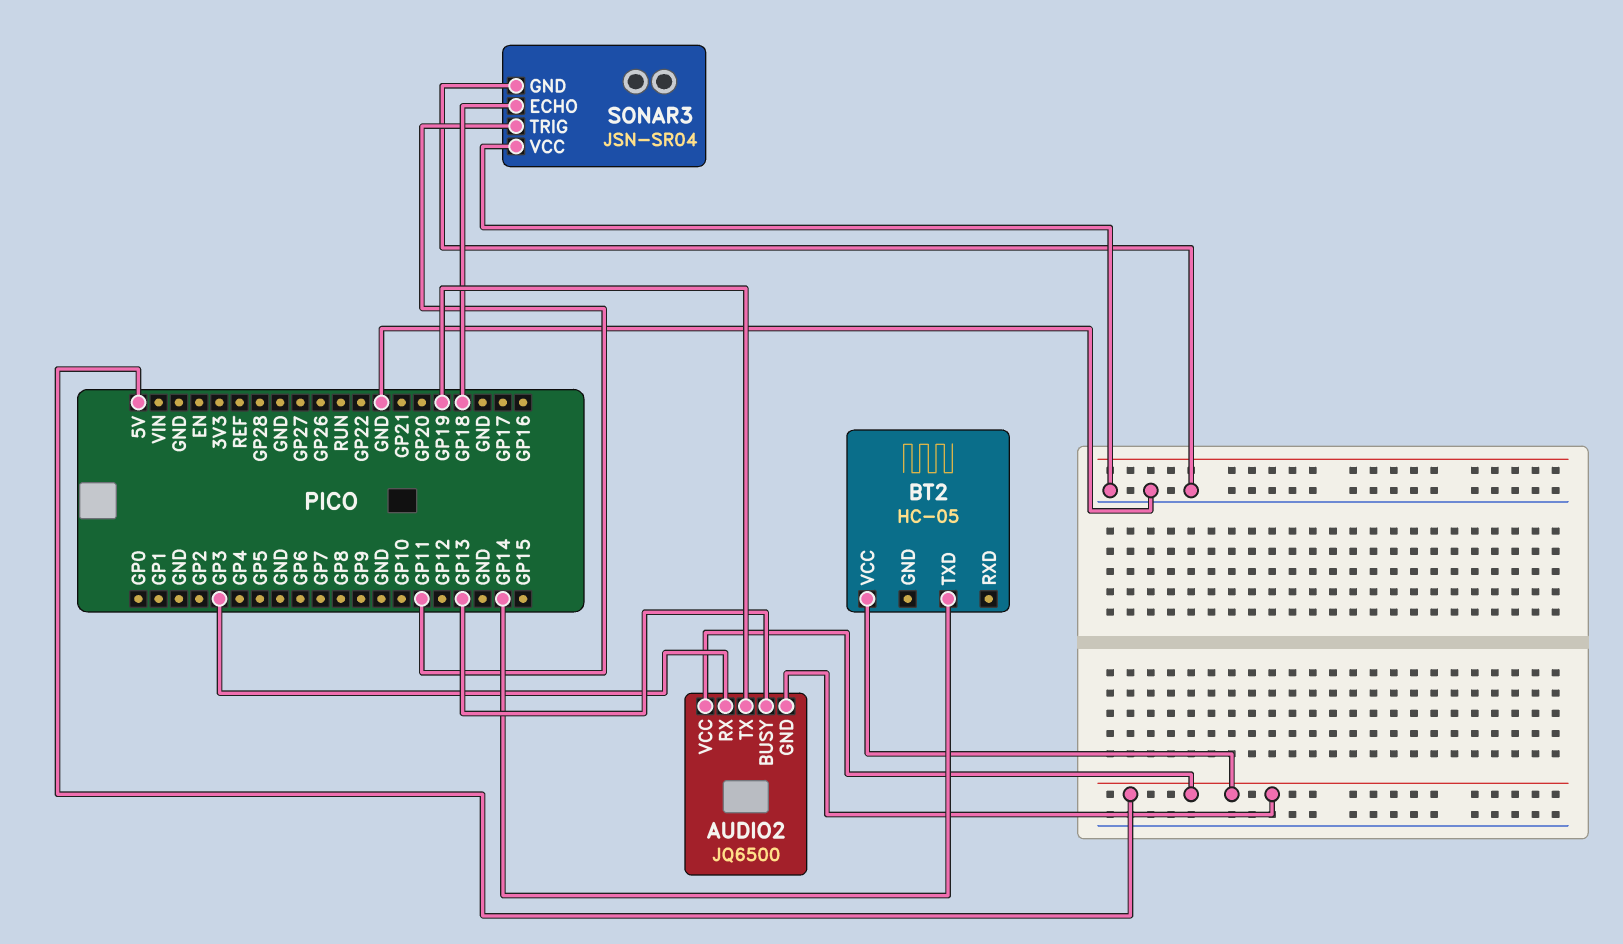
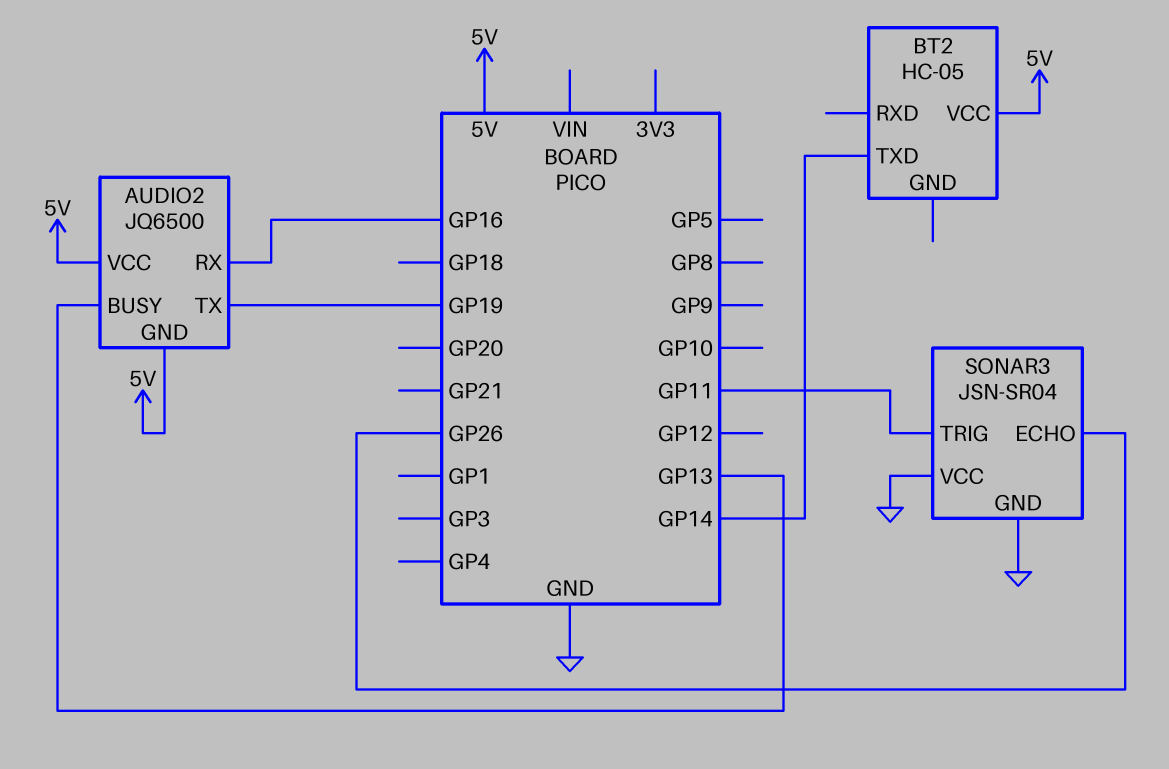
AUDIO2 pin RX: GP3 -> GP16
SONAR3 pin ECHO: GP18 -> GP26

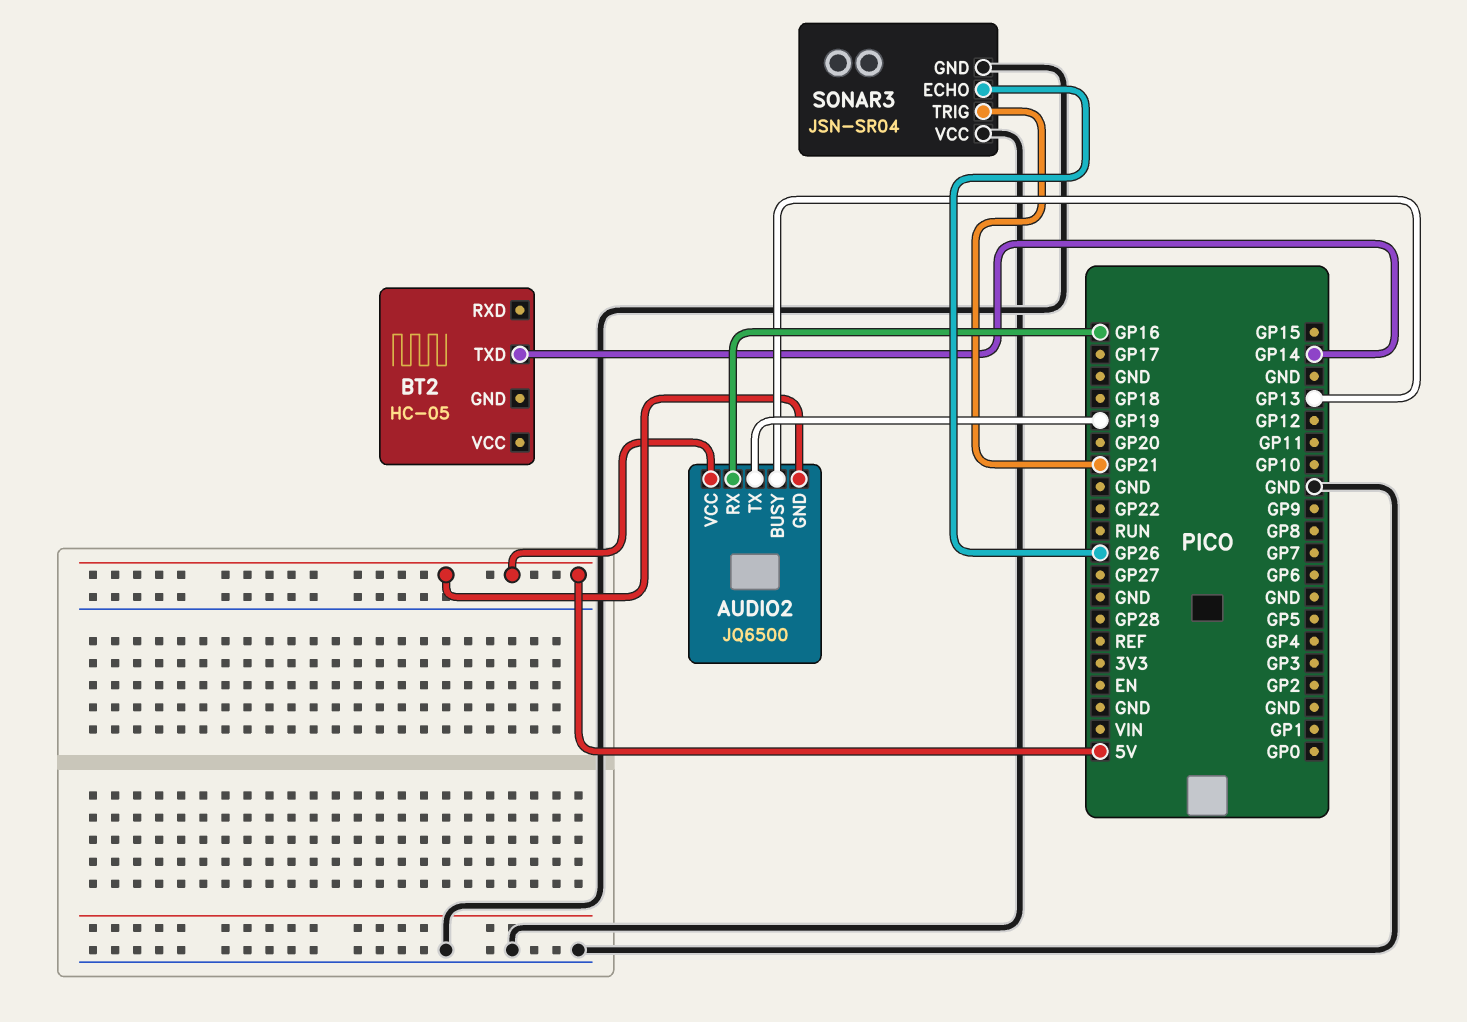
BT2 pin VCC: 5V -> none
SONAR3 pin TRIG: GP11 -> GP21

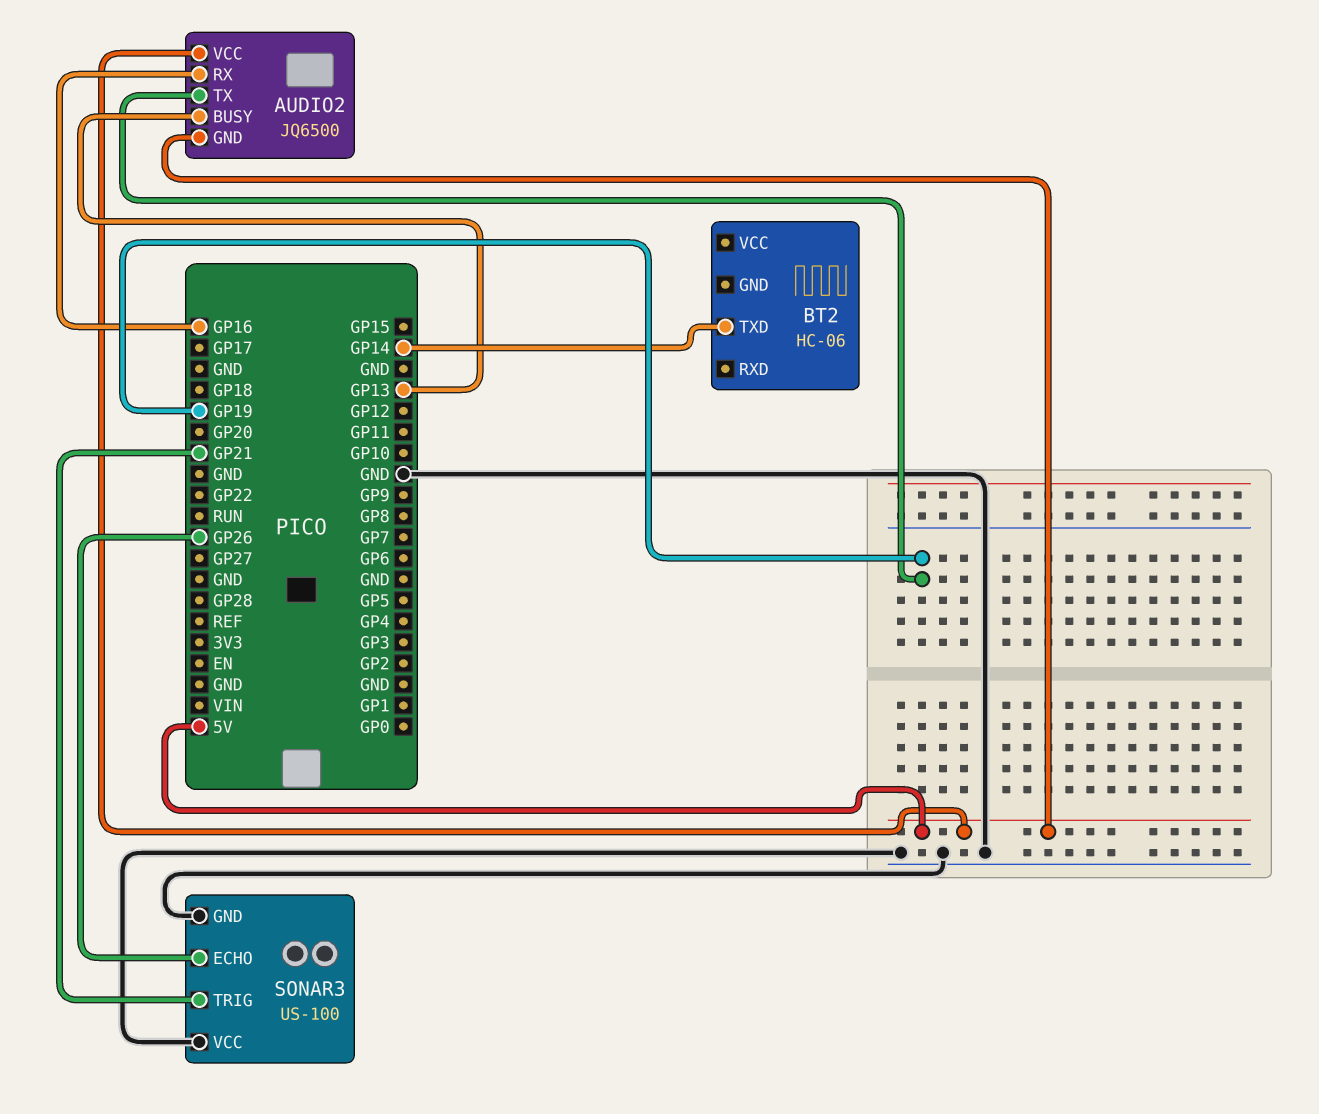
BT2: HC-05 -> HC-06
SONAR3: JSN-SR04 -> US-100

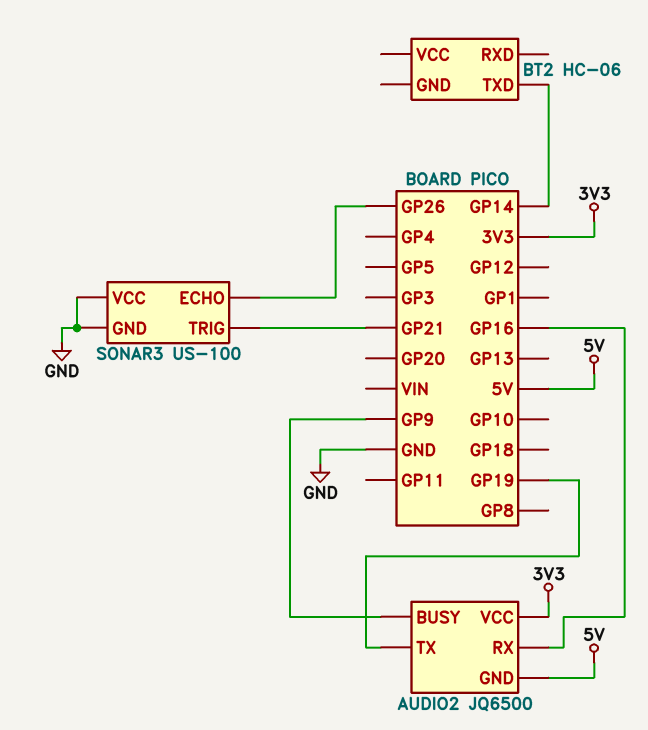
AUDIO2 pin BUSY: GP13 -> GP9
AUDIO2 pin VCC: 5V -> 3V3

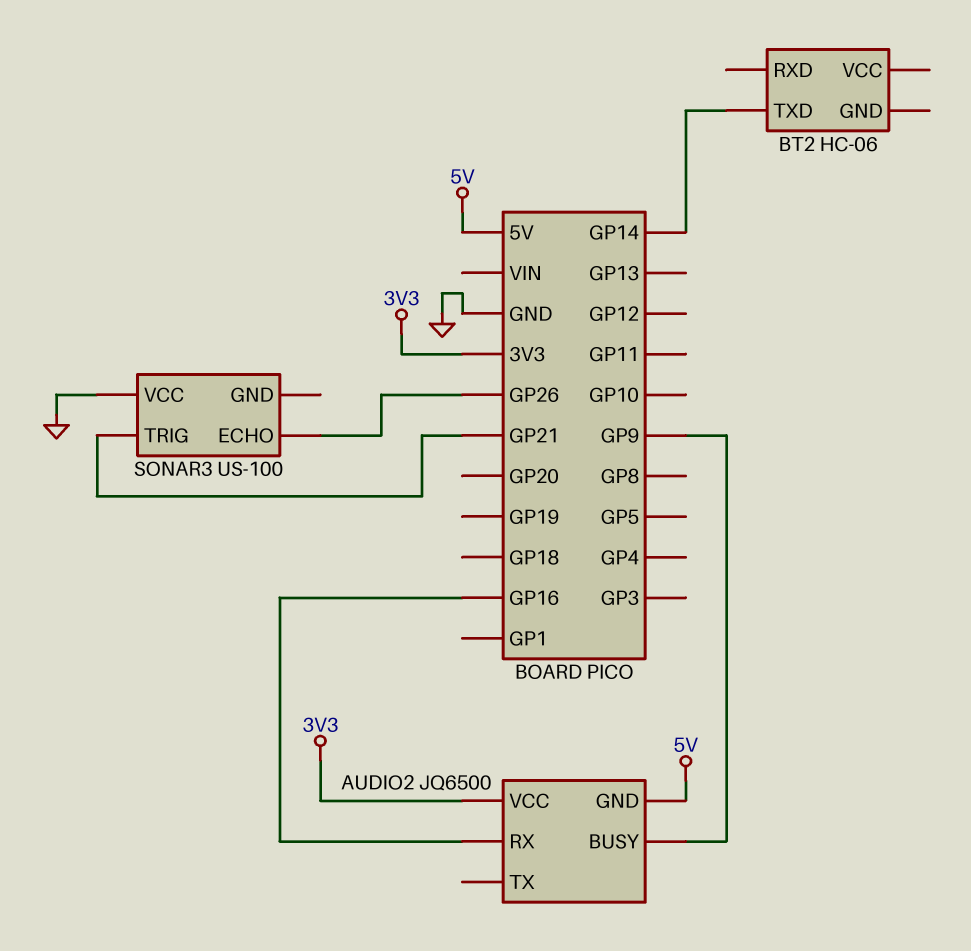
AUDIO2 pin TX: GP19 -> none
SONAR3 pin GND: GND -> none

